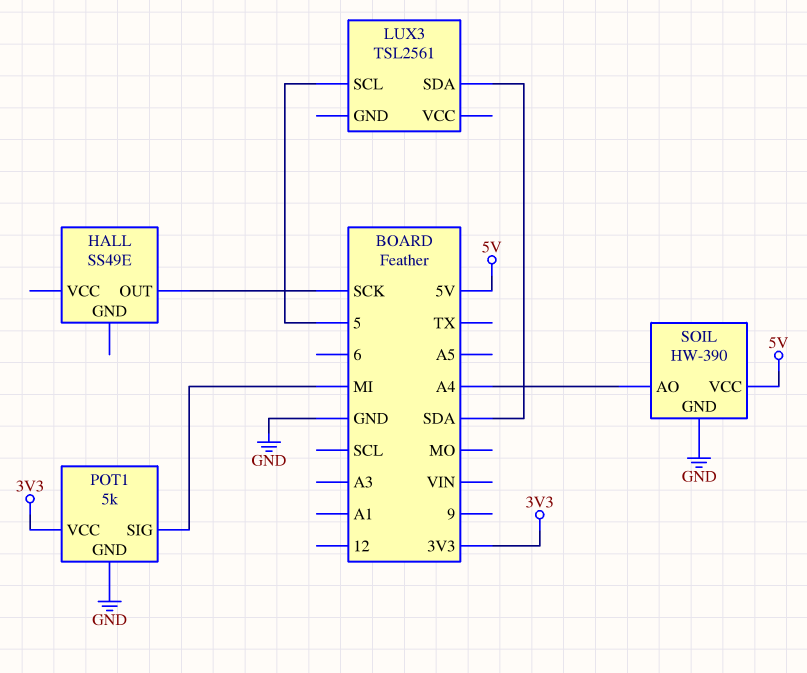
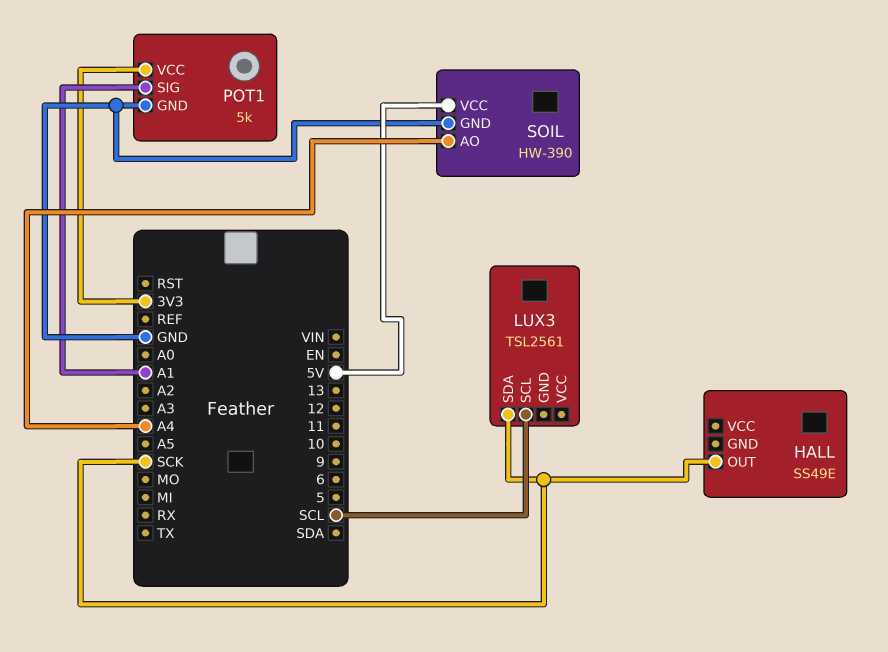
LUX3 pin SCL: 5 -> SCL
LUX3 pin SDA: SDA -> SCK
POT1 pin SIG: MI -> A1

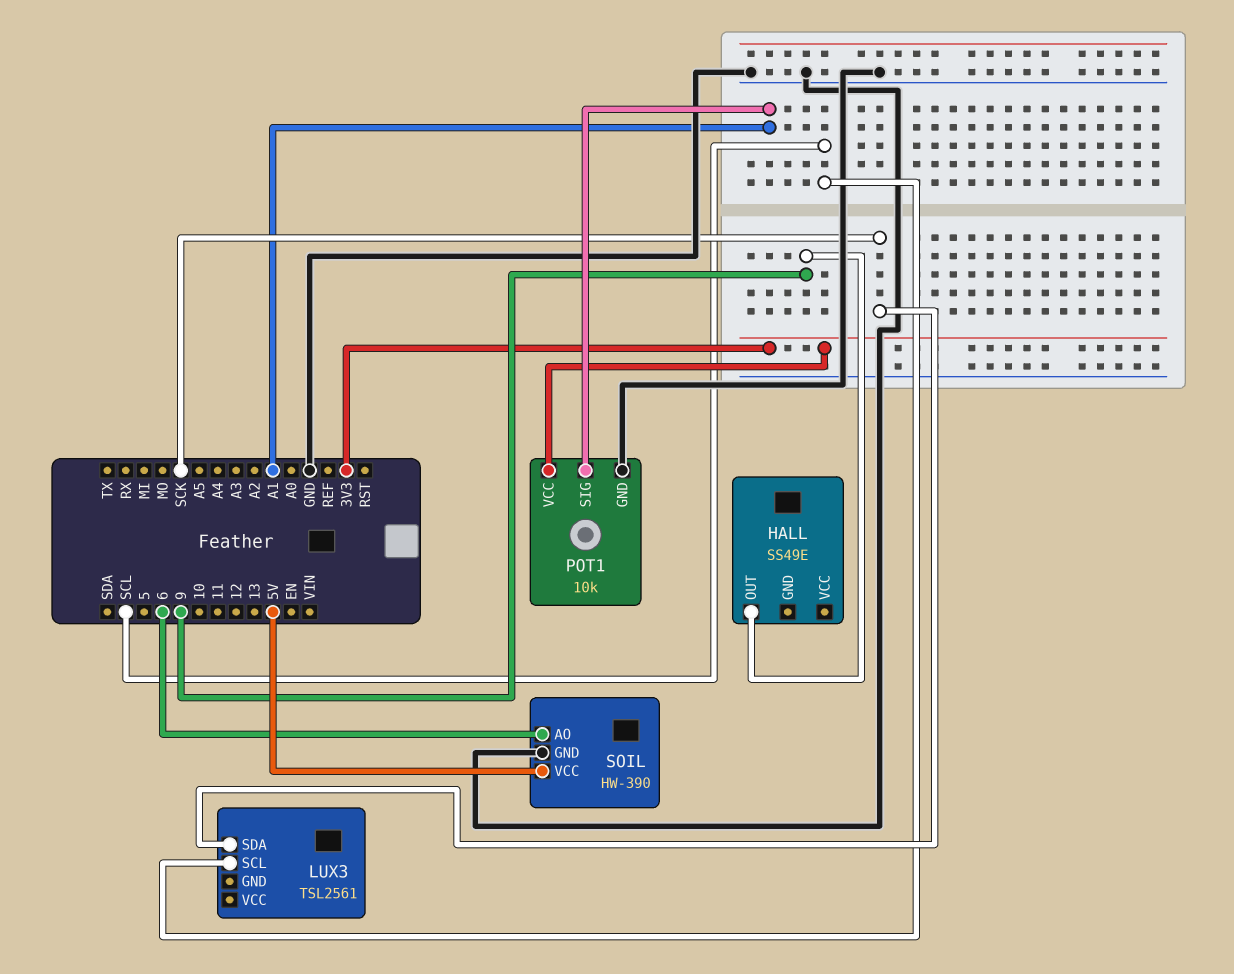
HALL pin OUT: SCK -> 9
POT1: 5k -> 10k
SOIL pin AO: A4 -> 6

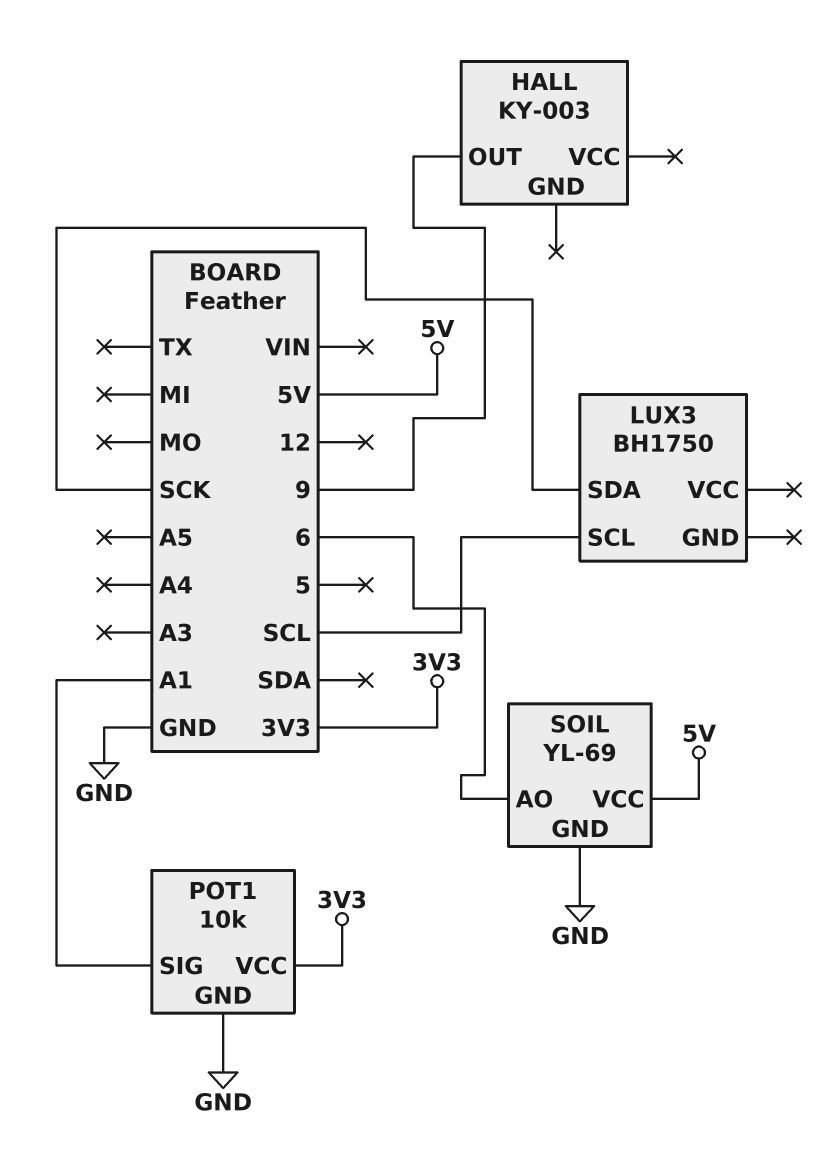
HALL: SS49E -> KY-003
LUX3: TSL2561 -> BH1750
SOIL: HW-390 -> YL-69

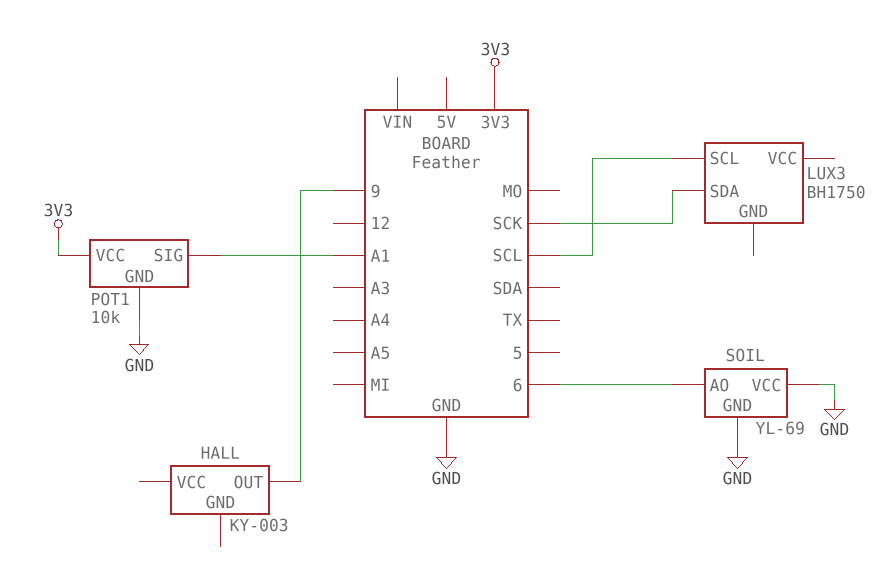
SOIL pin VCC: 5V -> GND

